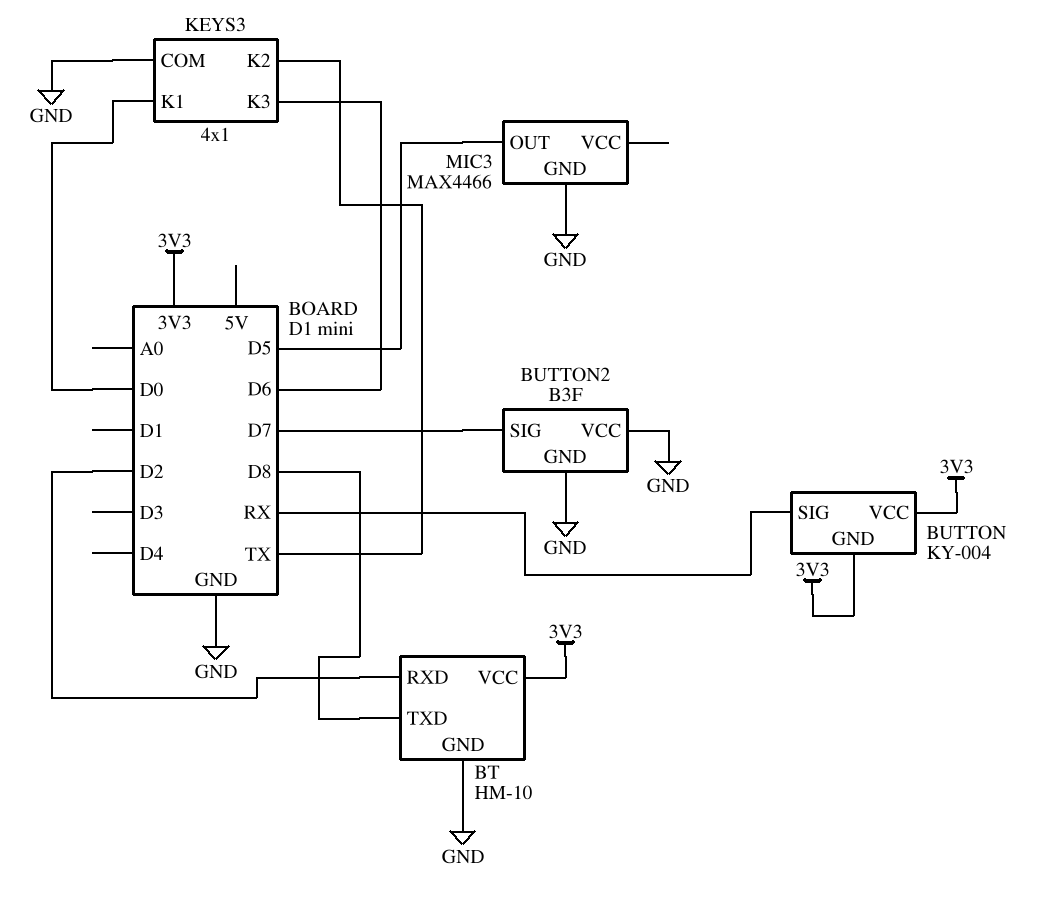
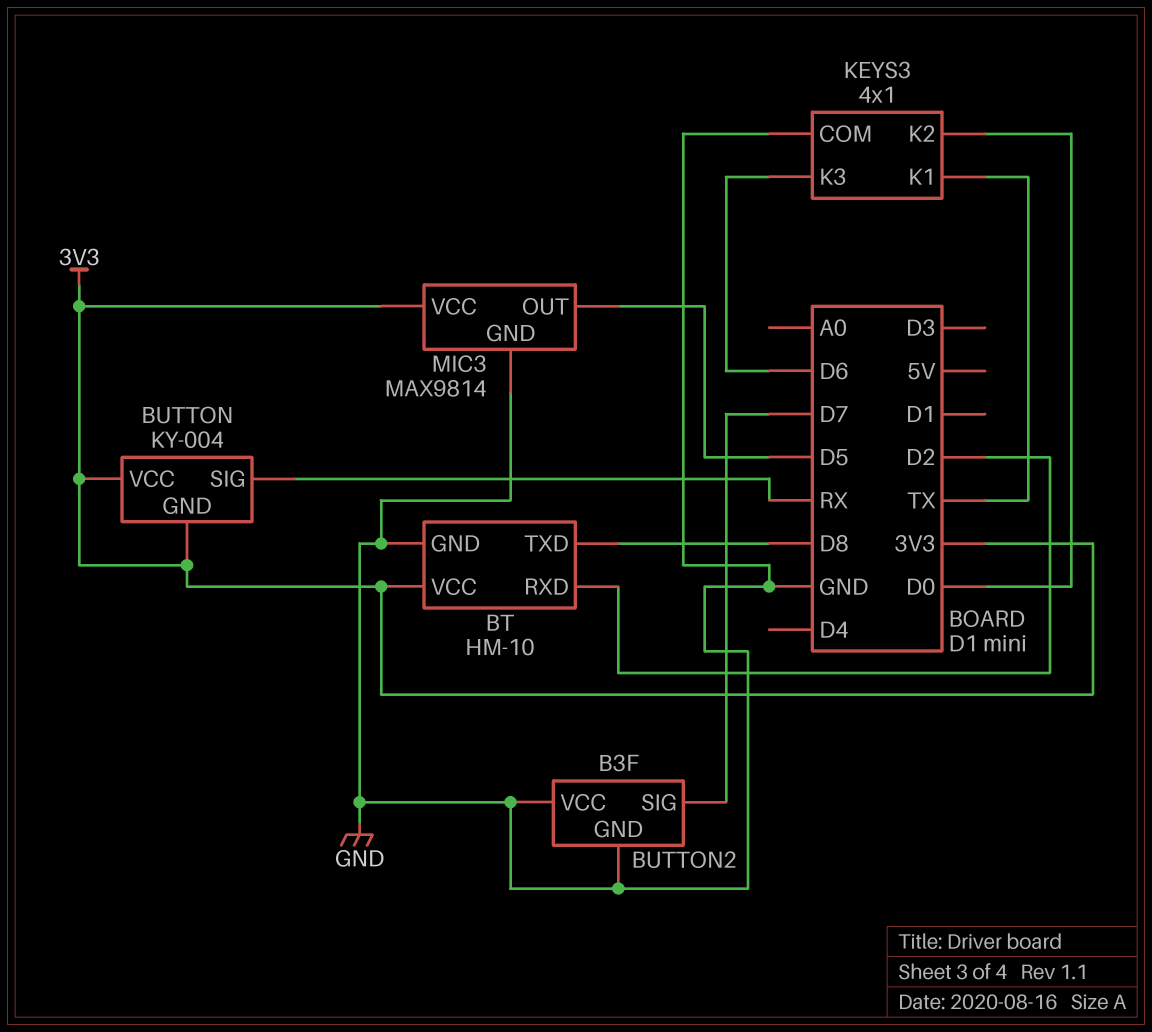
KEYS3 pin K1: D0 -> TX
KEYS3 pin K2: TX -> D0
MIC3: MAX4466 -> MAX9814
MIC3 pin VCC: none -> 3V3

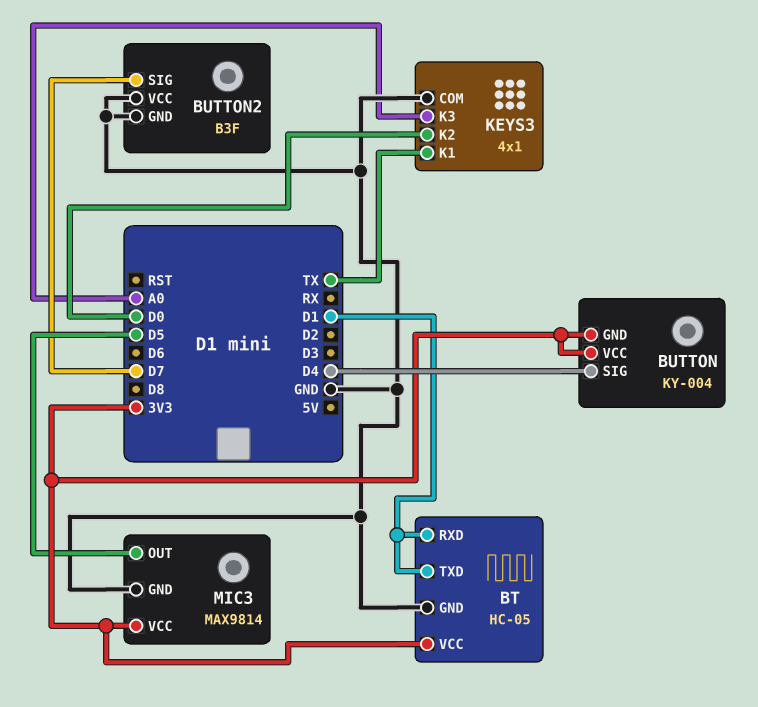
BT: HM-10 -> HC-05
BT pin RXD: D2 -> D1
BT pin TXD: D8 -> D1
BUTTON pin SIG: RX -> D4
KEYS3 pin K3: D6 -> A0

